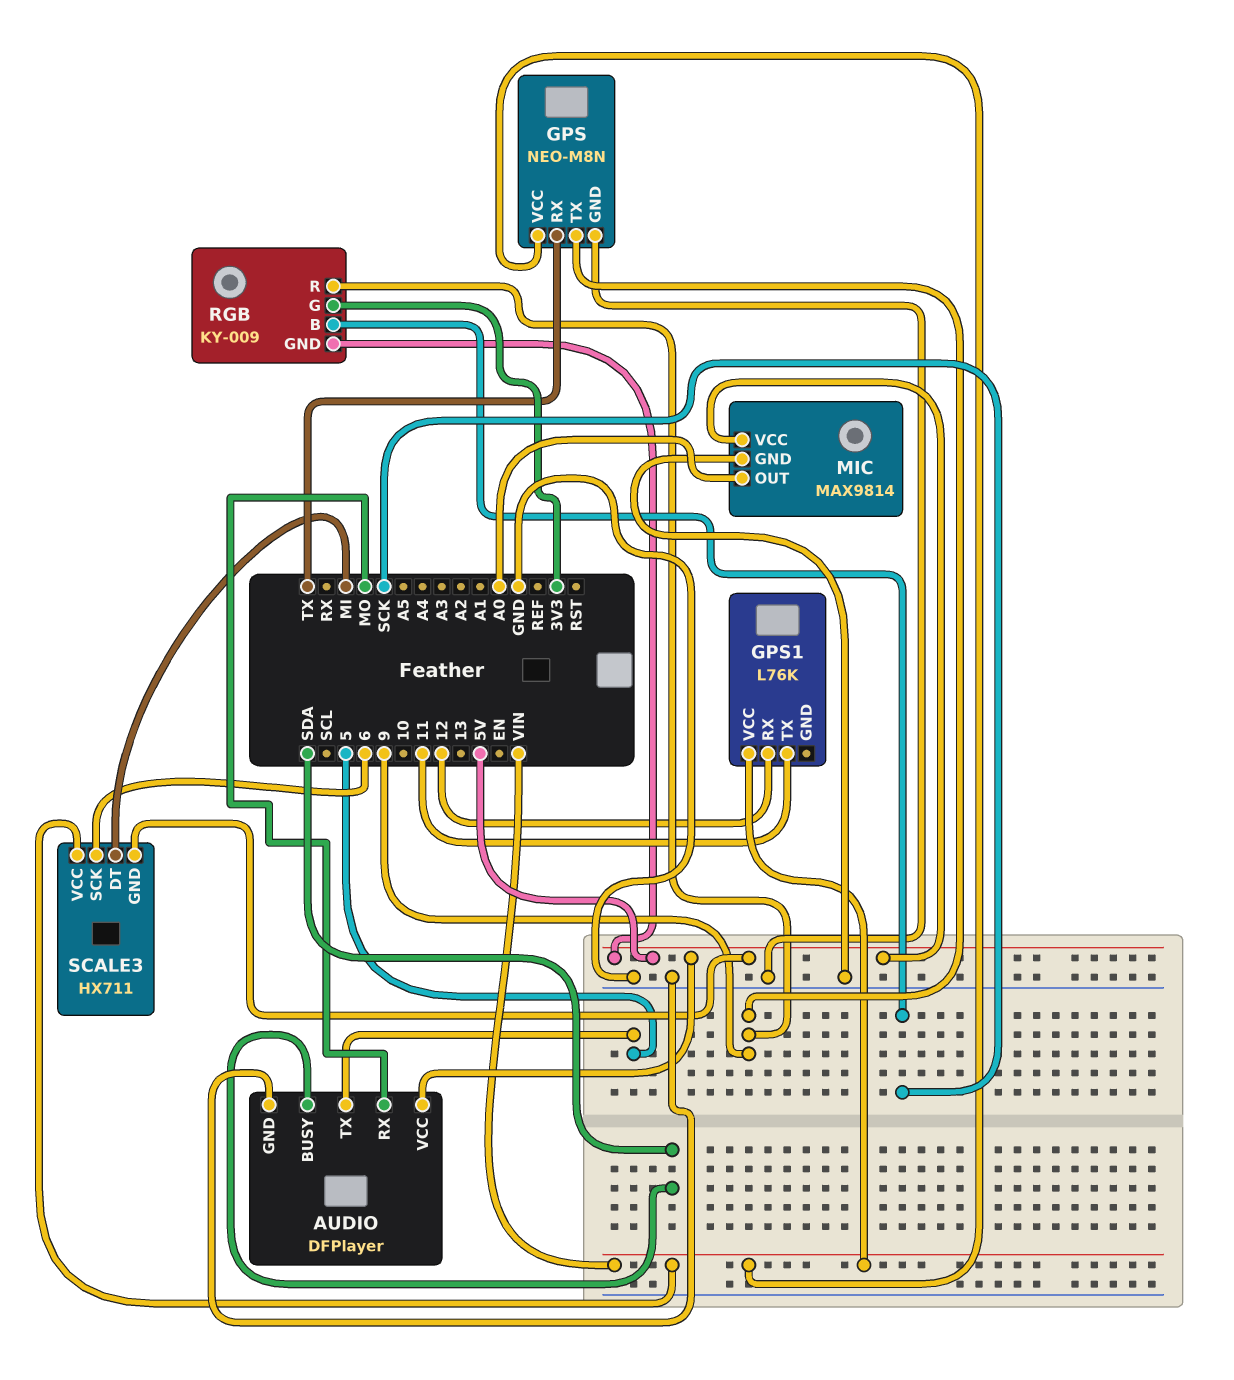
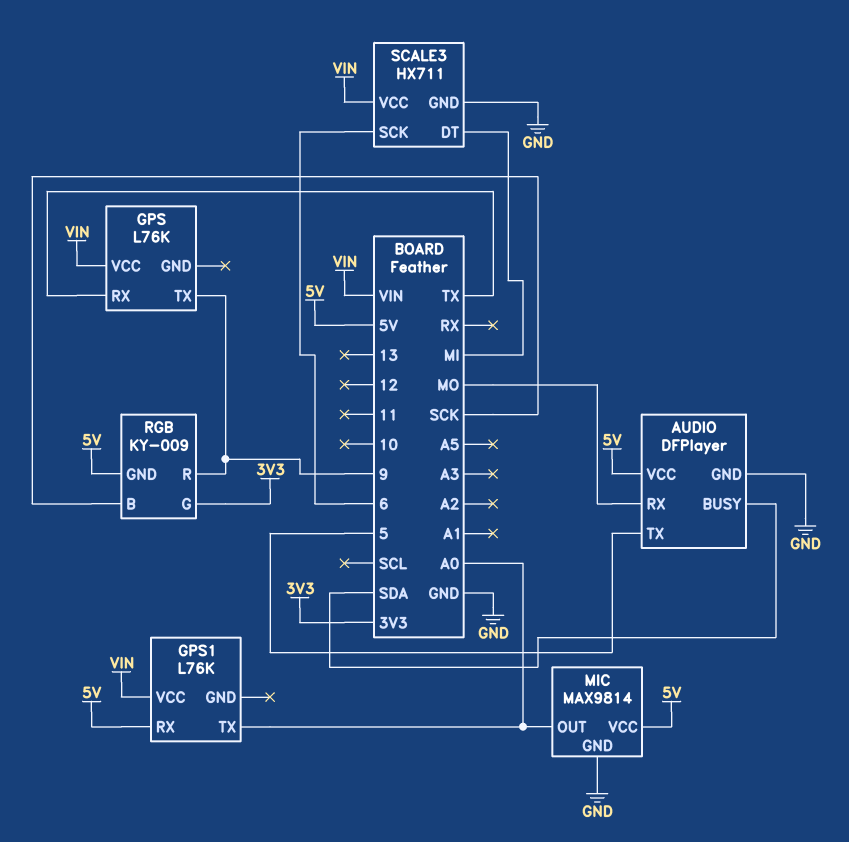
GPS: NEO-M8N -> L76K
GPS pin GND: GND -> none
GPS1 pin RX: 12 -> 5V
GPS1 pin TX: 11 -> A0
SCALE3 pin GND: 5V -> GND

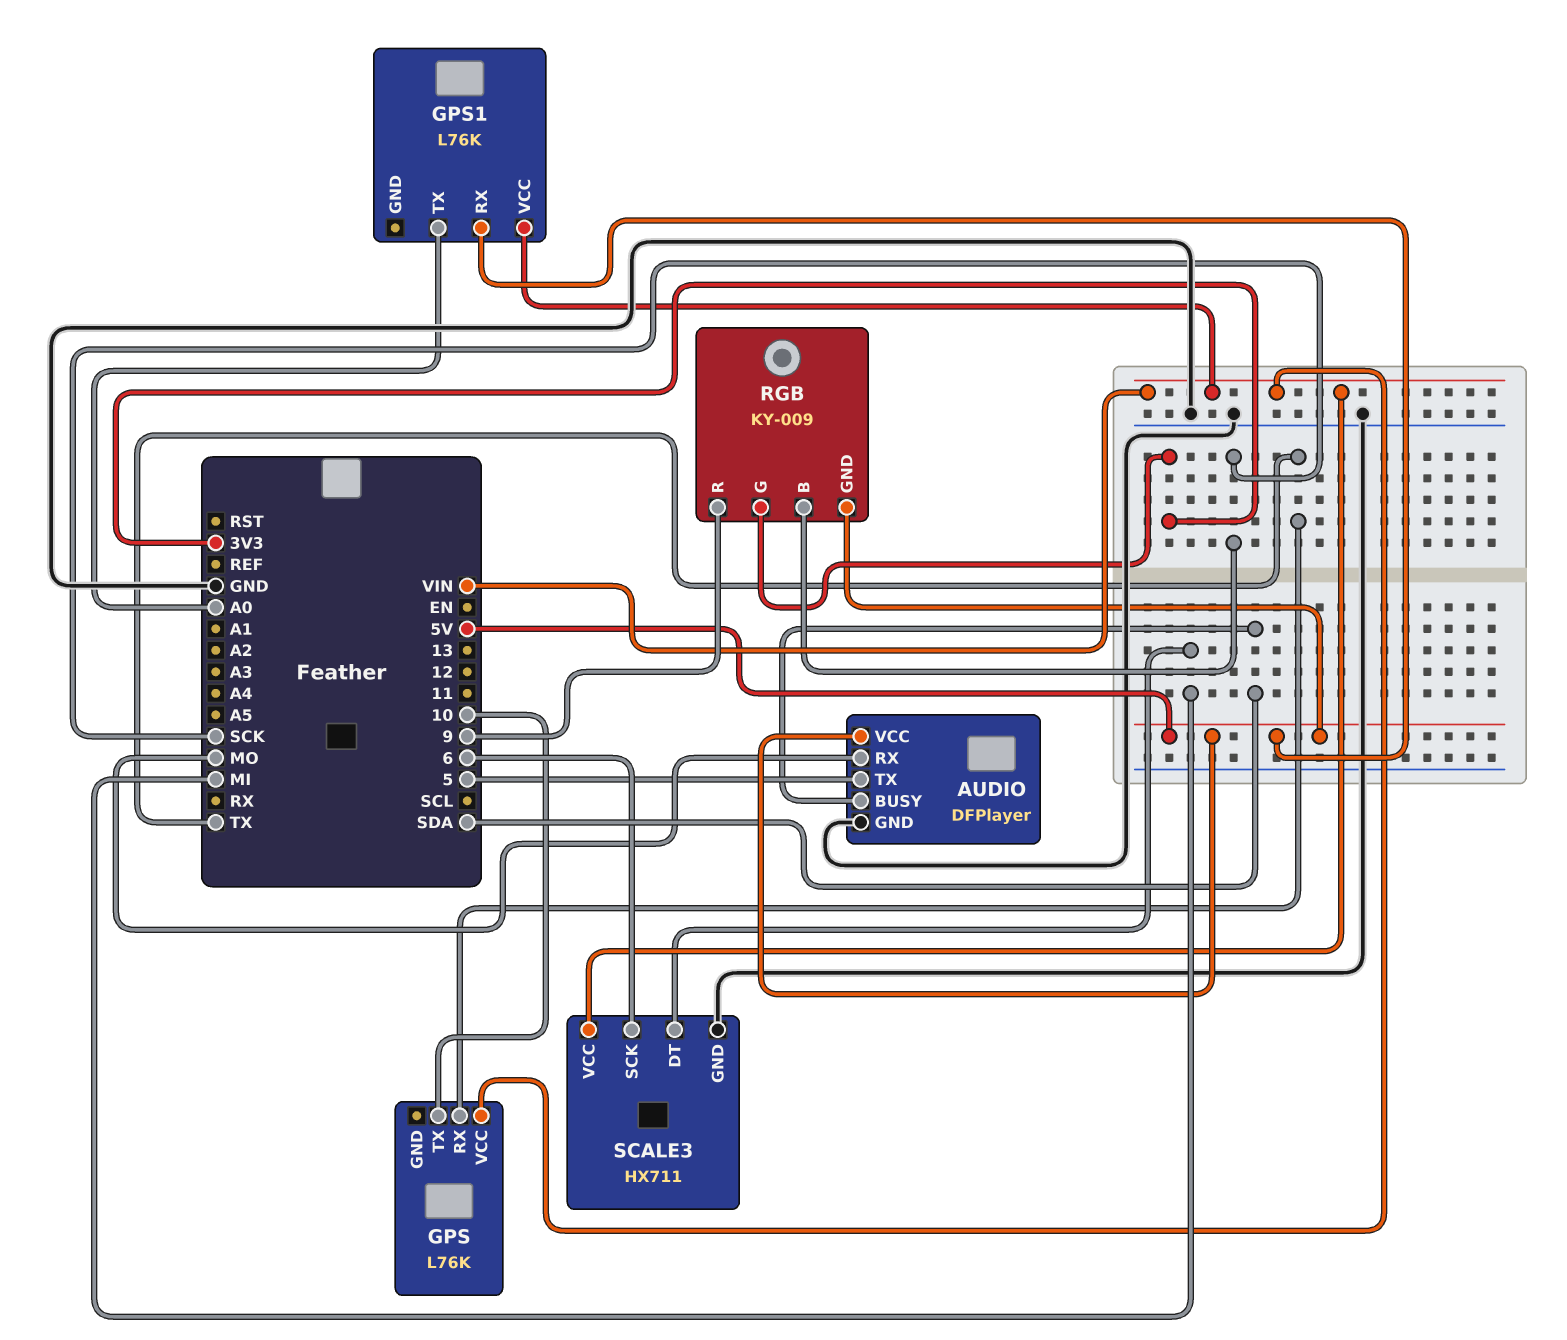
GPS pin TX: 9 -> 10
MIC: MAX9814 -> none
MIC pin GND: GND -> none
MIC pin OUT: A0 -> none
MIC pin VCC: 5V -> none

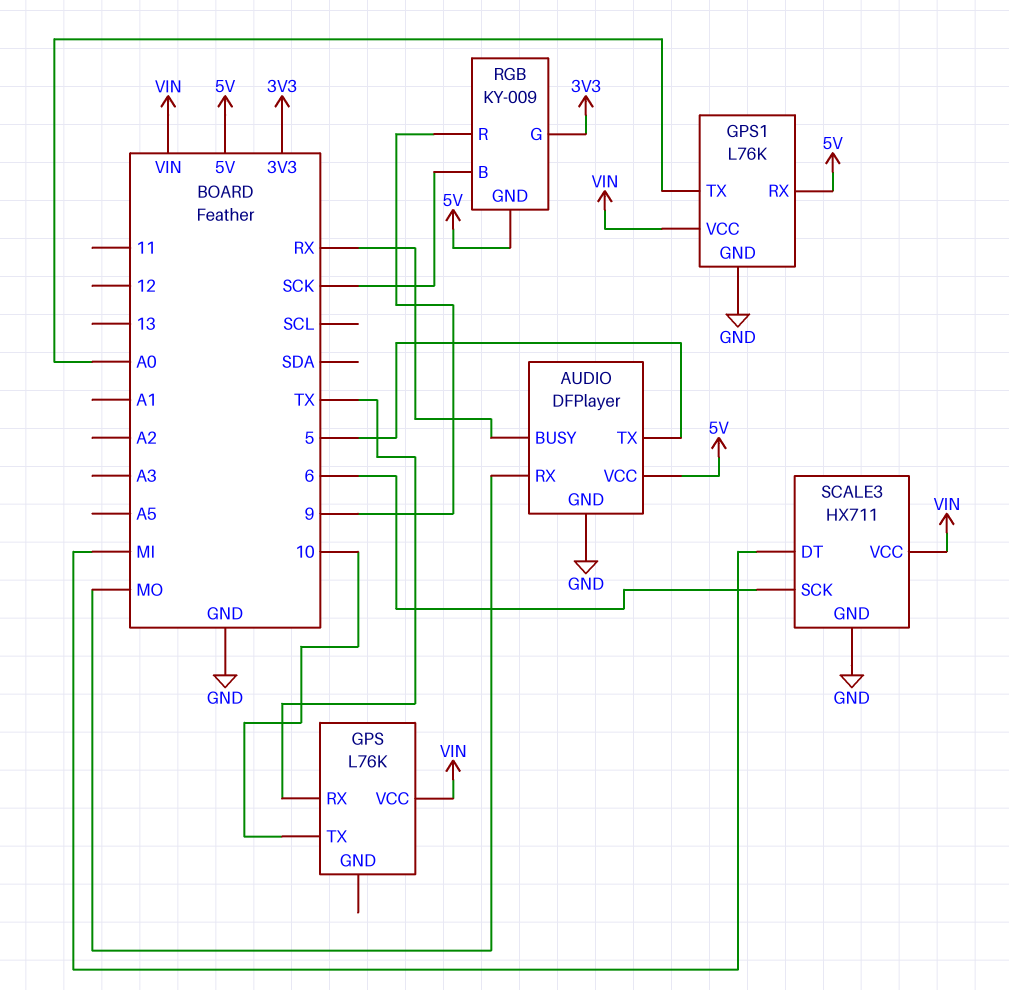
AUDIO pin BUSY: SDA -> RX
GPS1 pin GND: none -> GND

